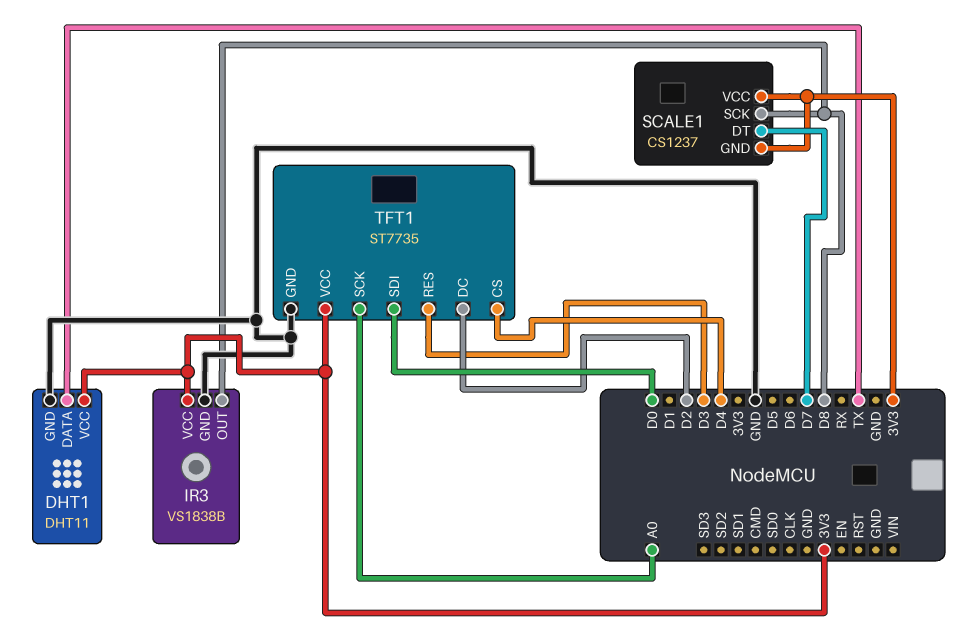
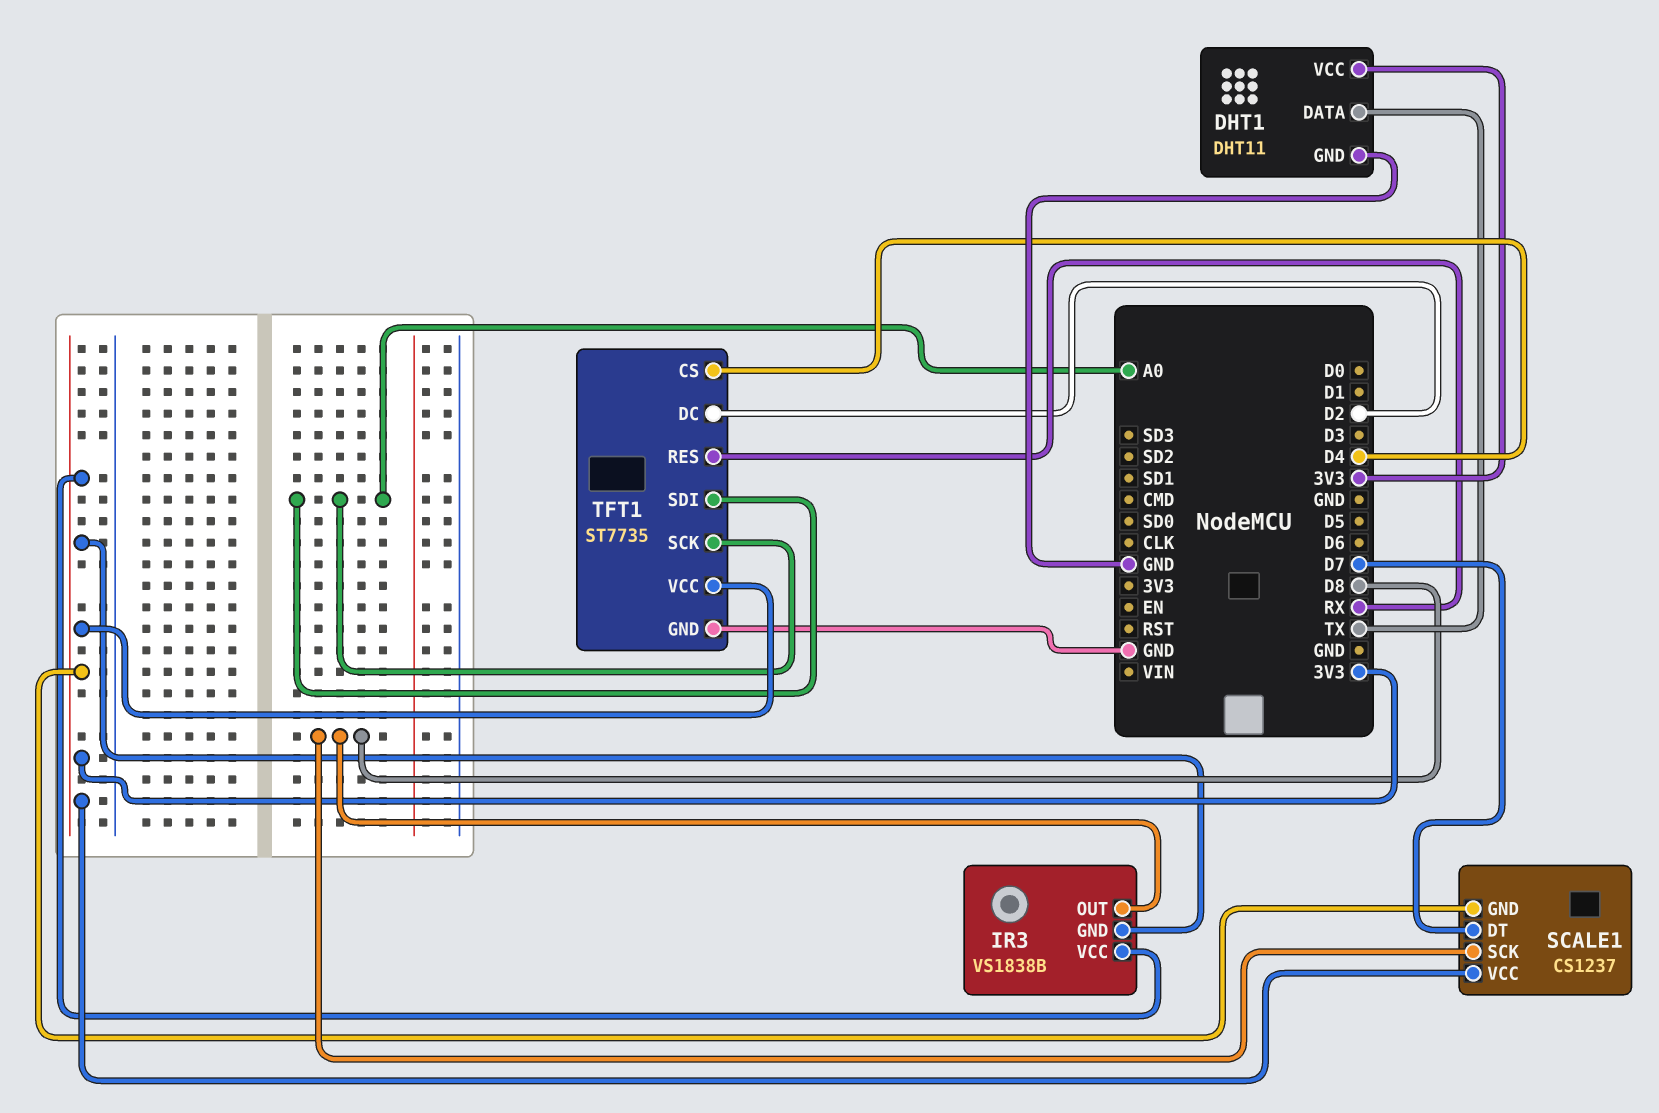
IR3 pin GND: GND -> 3V3
TFT1 pin RES: D3 -> RX
TFT1 pin SDI: D0 -> A0

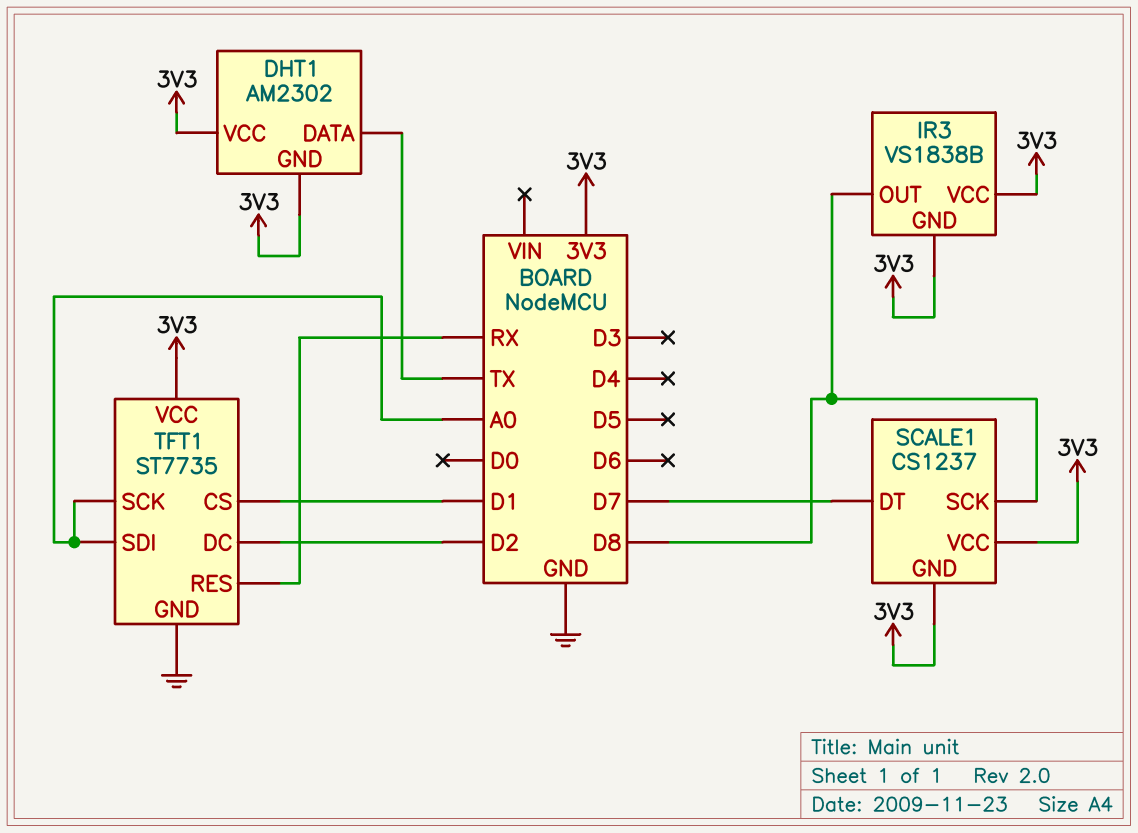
DHT1: DHT11 -> AM2302
DHT1 pin GND: GND -> 3V3
TFT1 pin CS: D4 -> D1

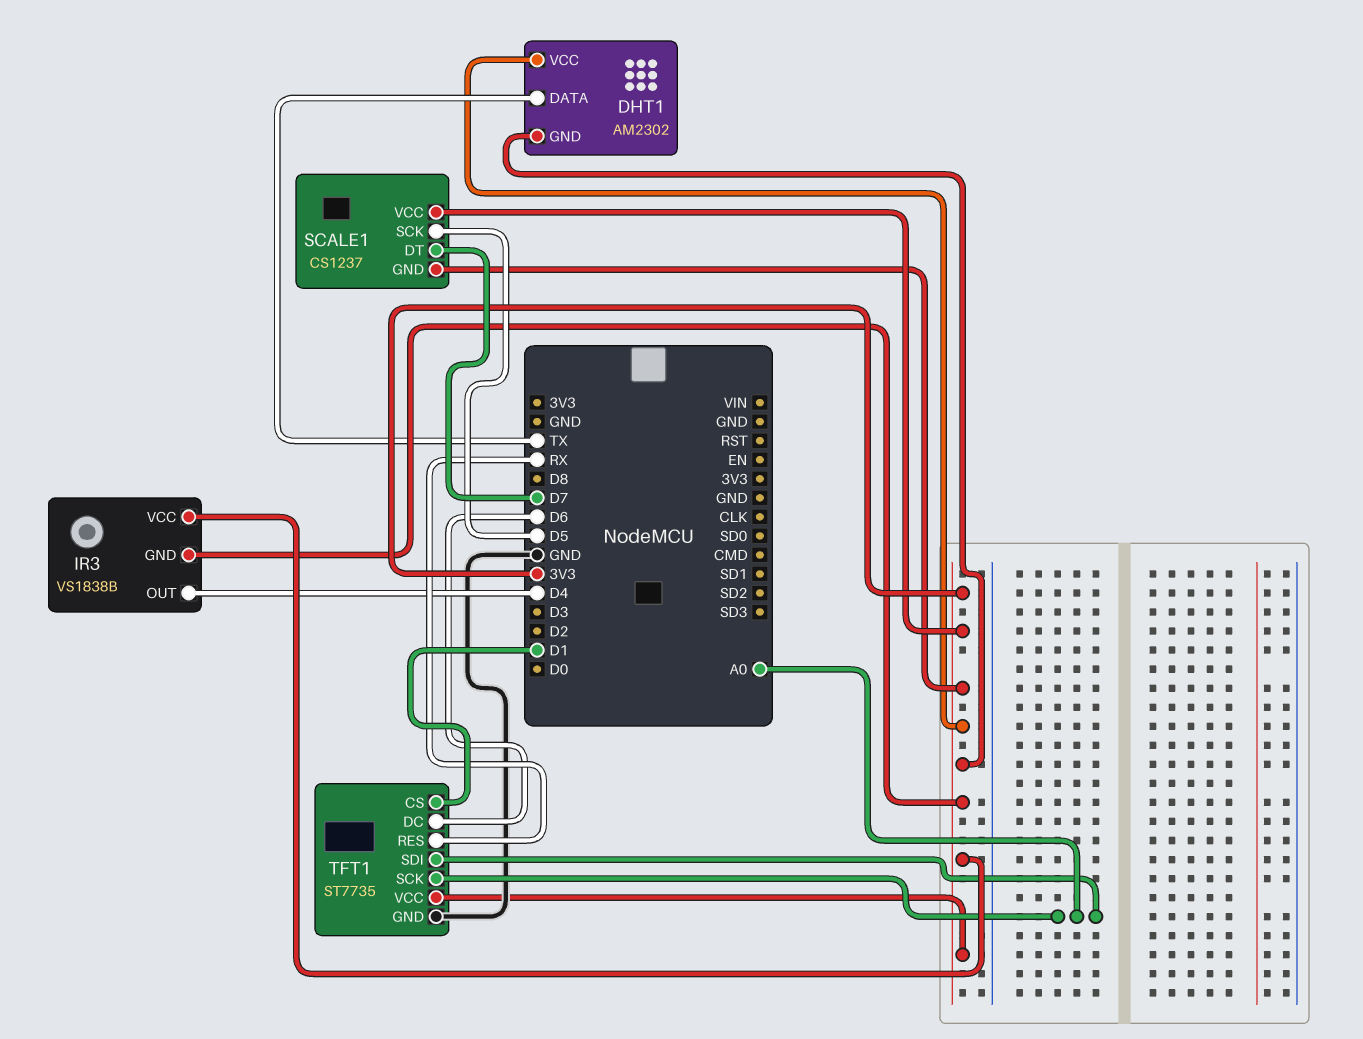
IR3 pin OUT: D8 -> D4
SCALE1 pin SCK: D8 -> D5
TFT1 pin DC: D2 -> D6

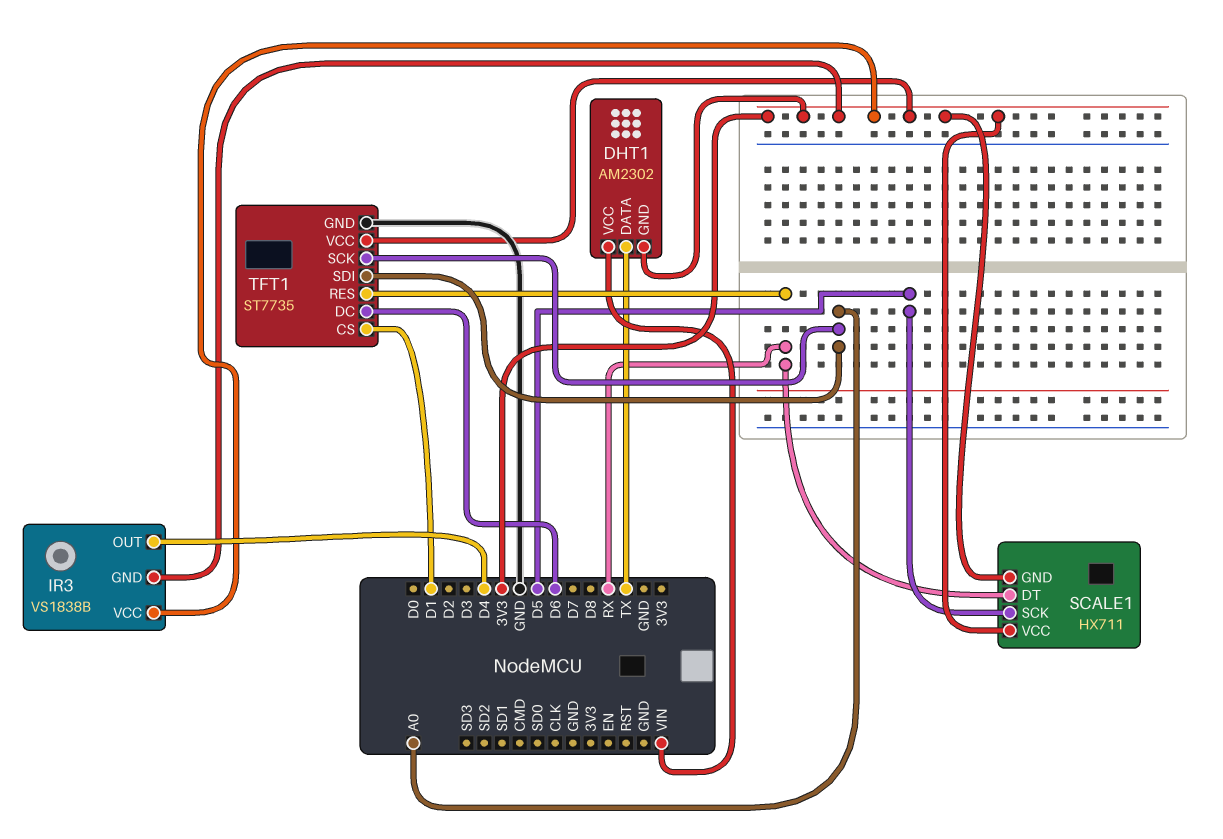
DHT1 pin VCC: 3V3 -> VIN
SCALE1: CS1237 -> HX711
SCALE1 pin DT: D7 -> RX

